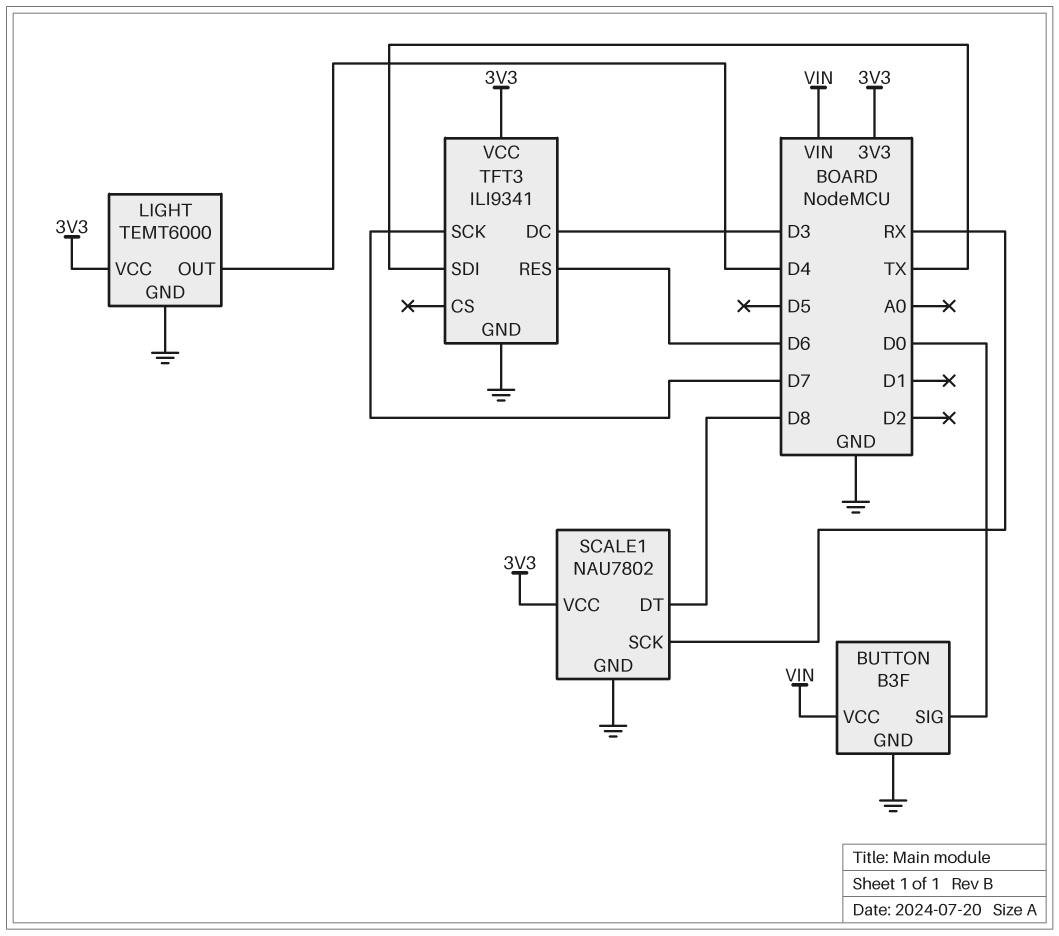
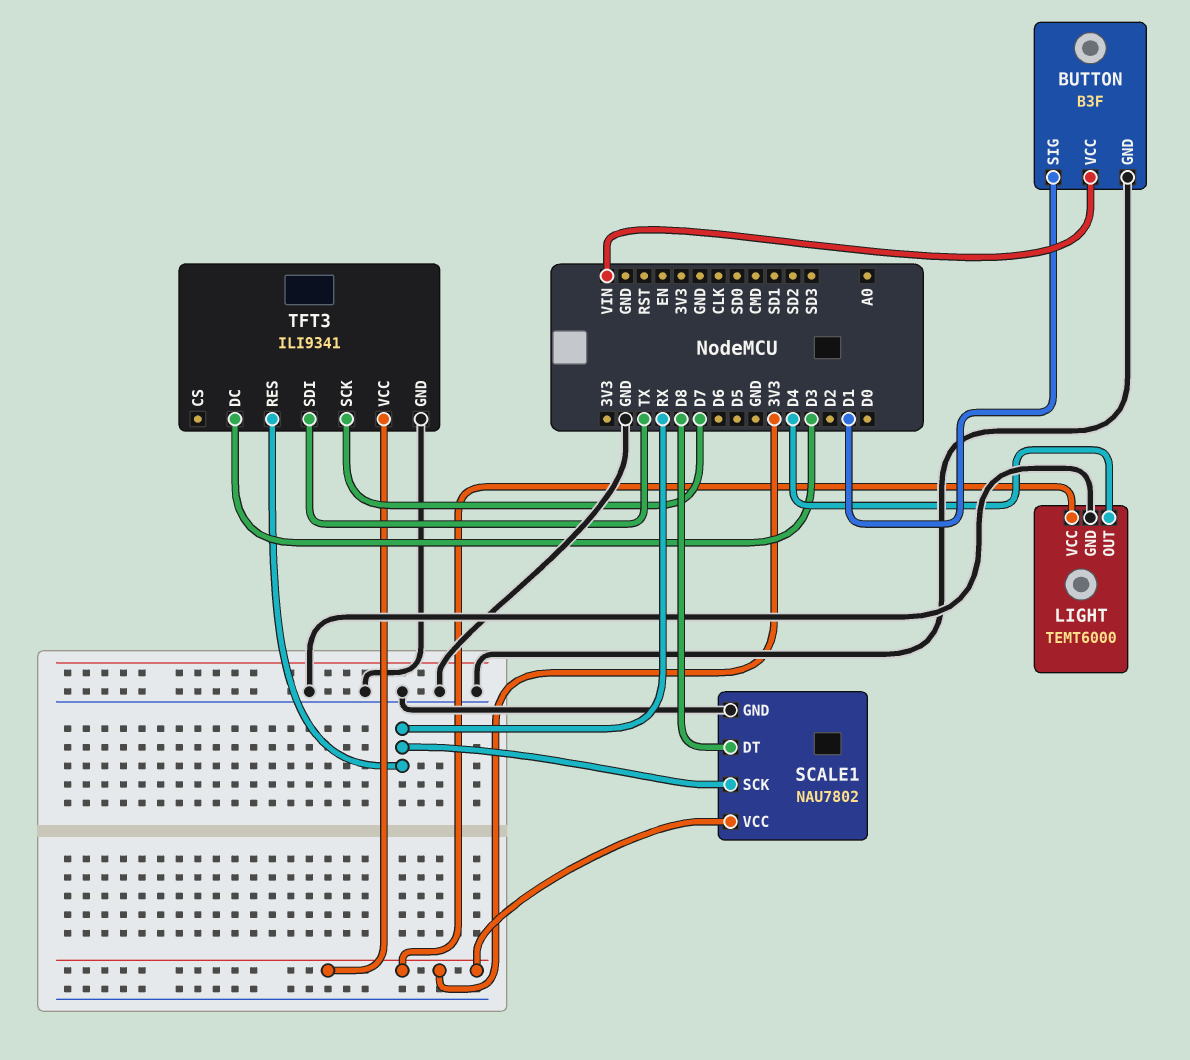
BUTTON pin SIG: D0 -> D1
TFT3 pin RES: D6 -> RX

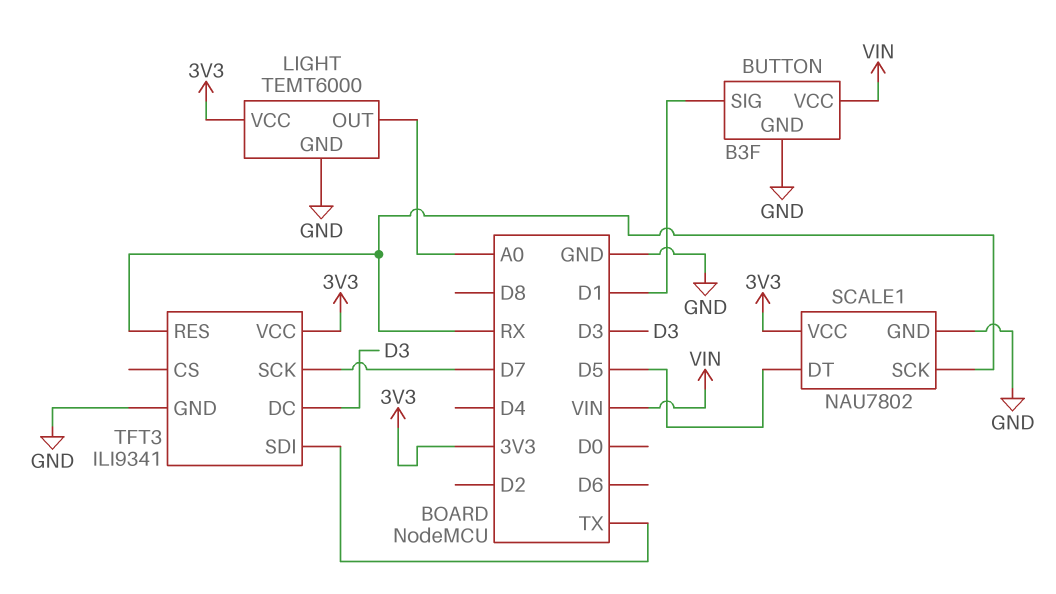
LIGHT pin OUT: D4 -> A0
SCALE1 pin DT: D8 -> D5

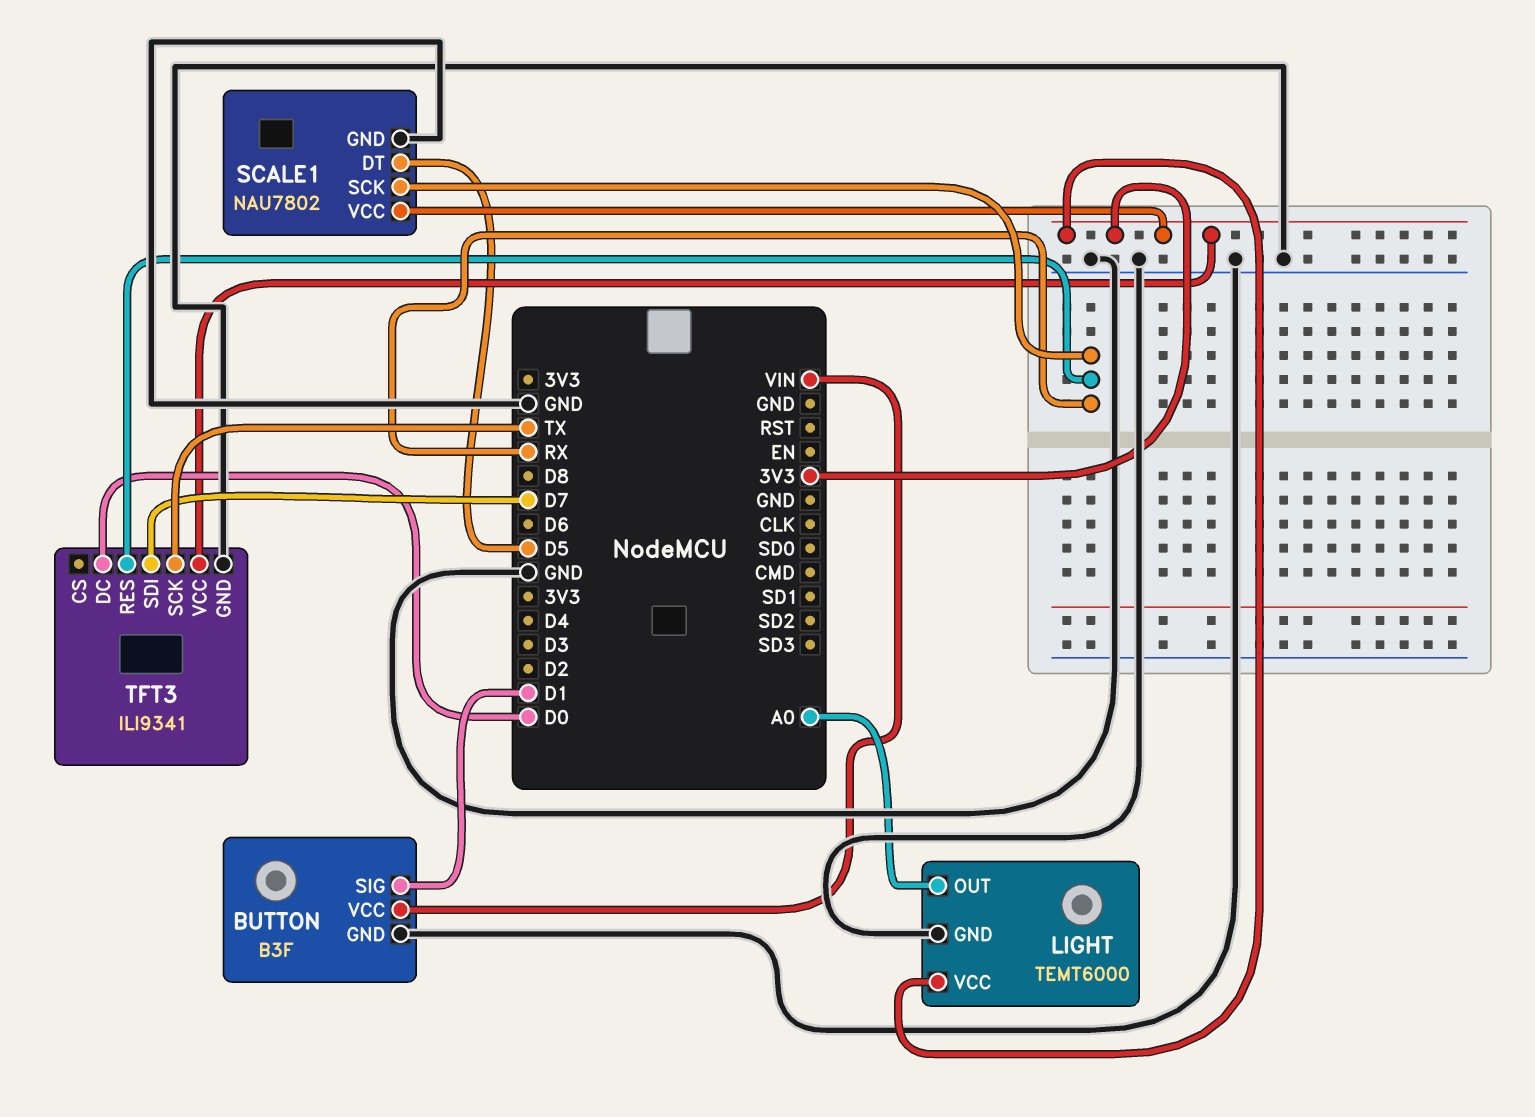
TFT3 pin DC: D3 -> D0
TFT3 pin SCK: D7 -> TX
TFT3 pin SDI: TX -> D7

